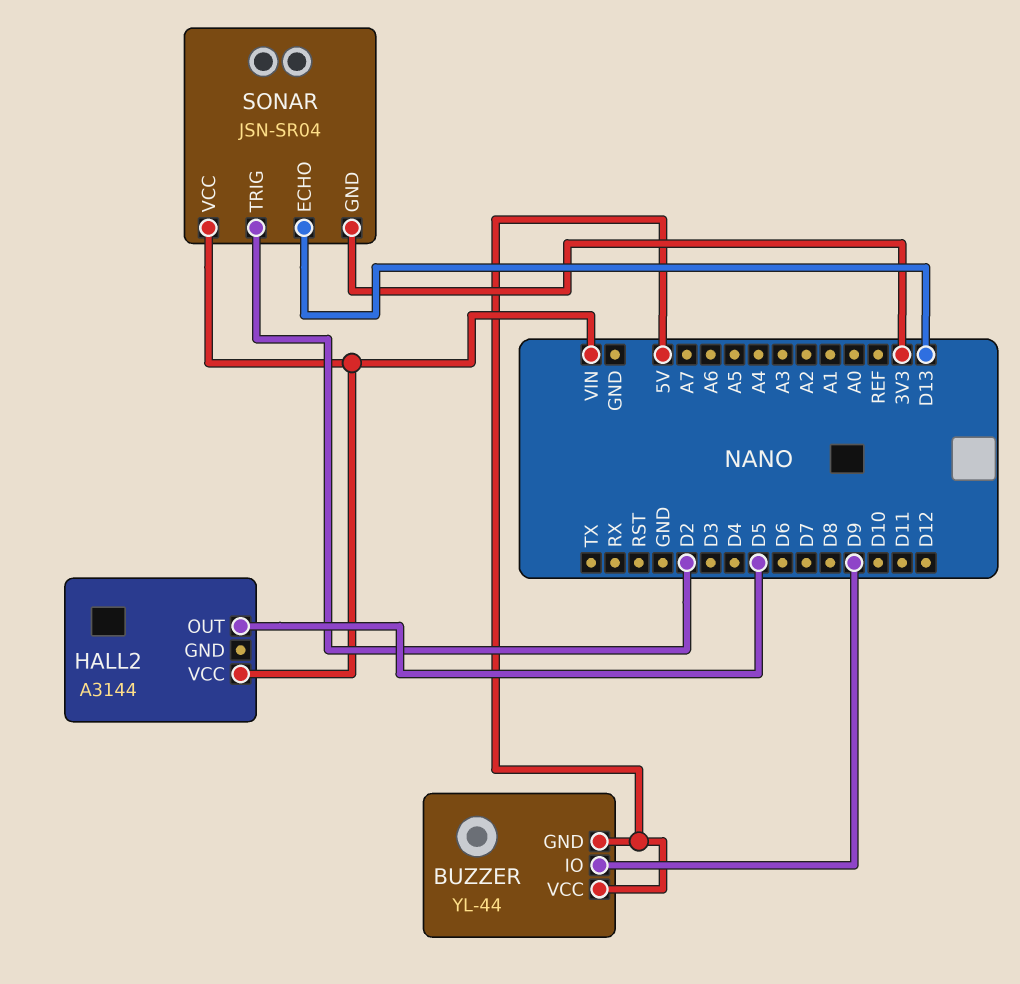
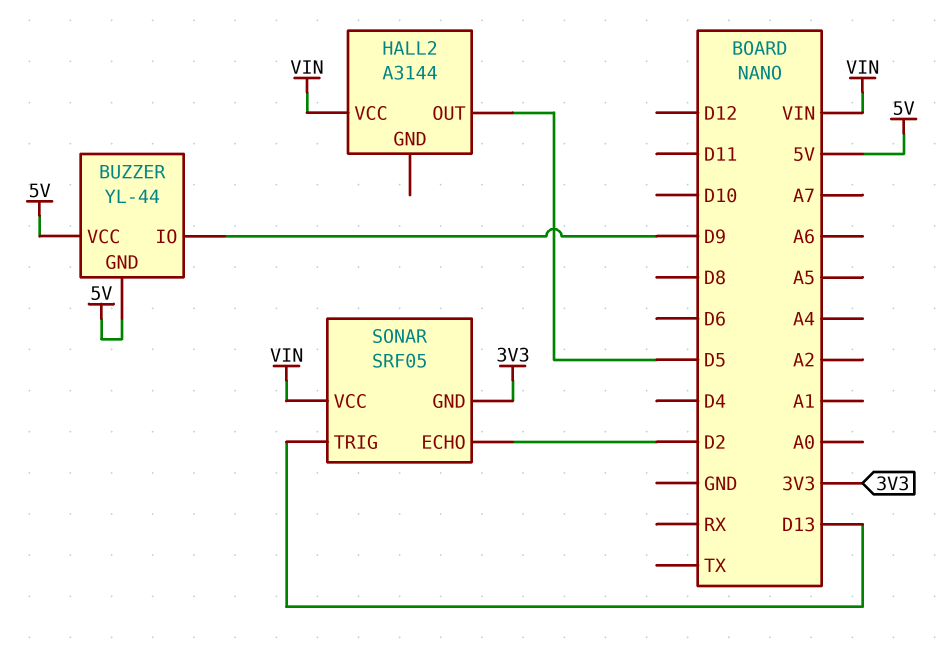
SONAR: JSN-SR04 -> SRF05
SONAR pin ECHO: D13 -> D2
SONAR pin TRIG: D2 -> D13

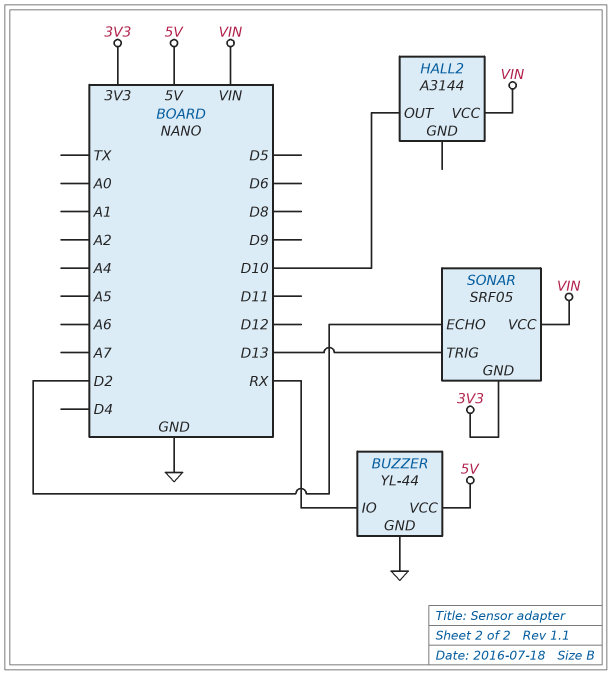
BUZZER pin GND: 5V -> GND
BUZZER pin IO: D9 -> RX
HALL2 pin OUT: D5 -> D10

